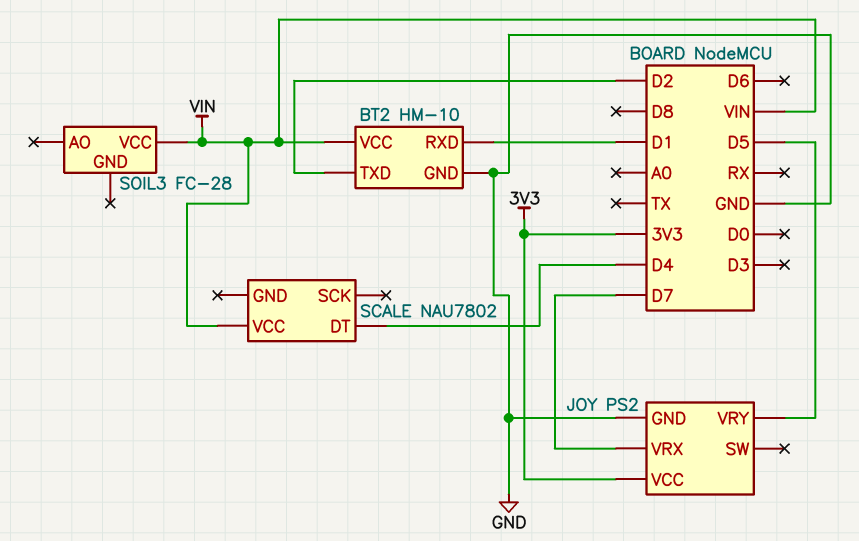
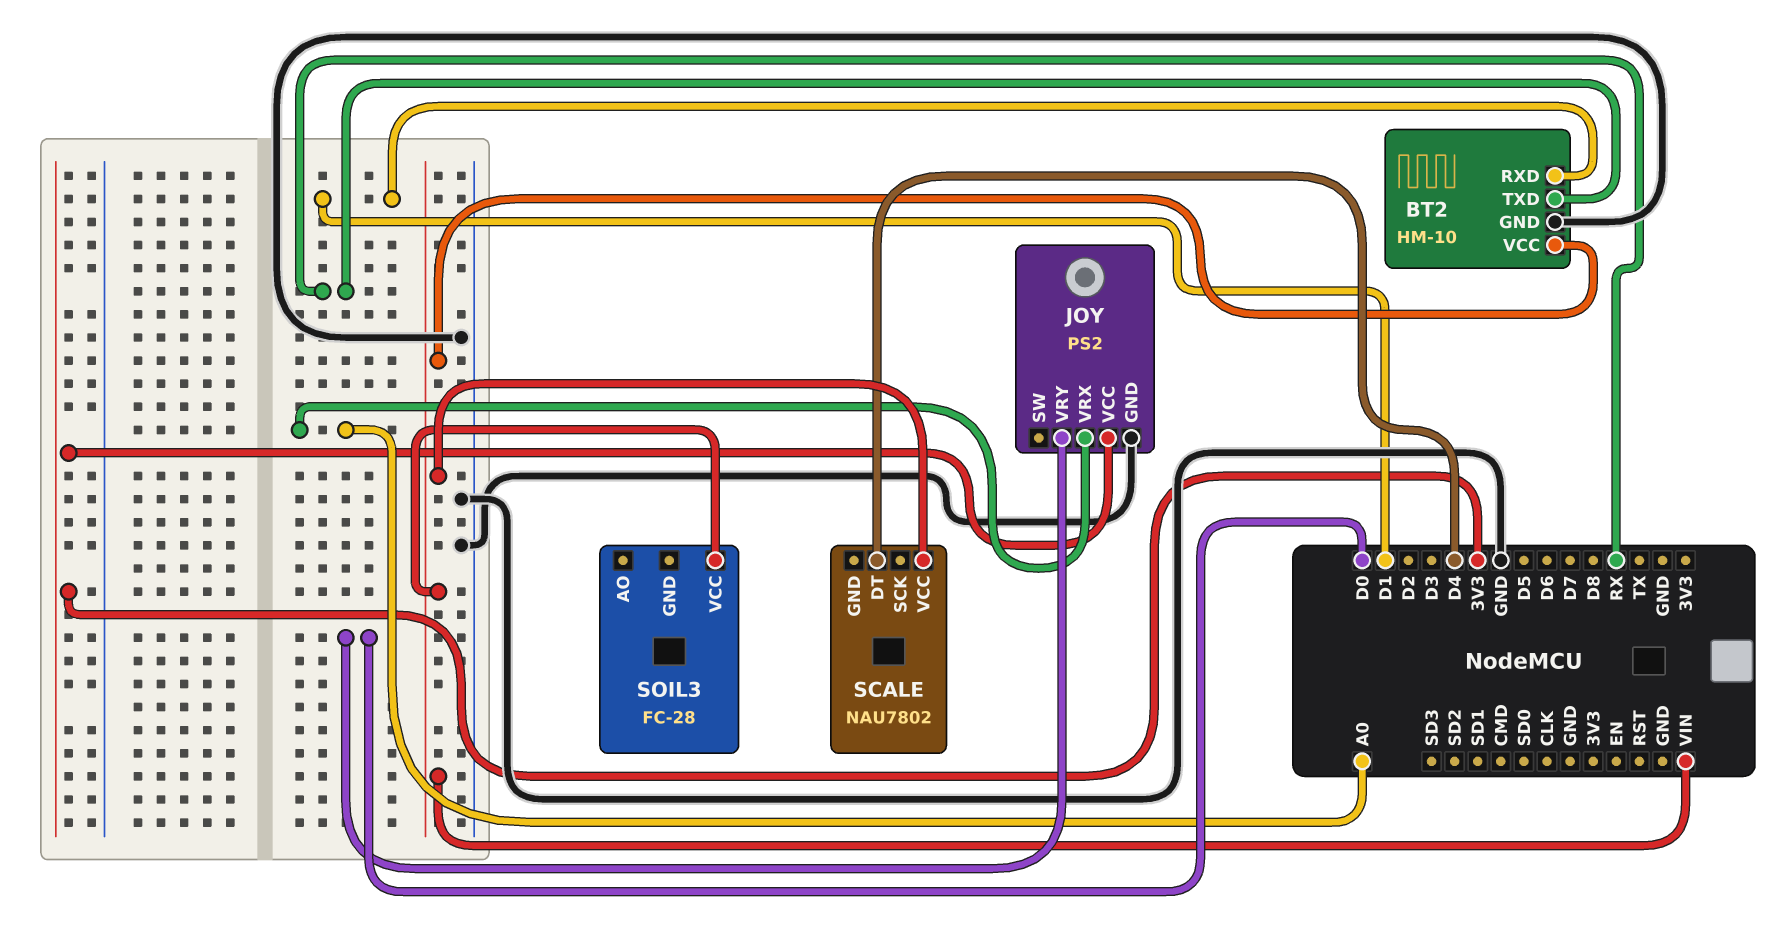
BT2 pin TXD: D2 -> RX
JOY pin VRX: D7 -> A0
JOY pin VRY: D5 -> D0

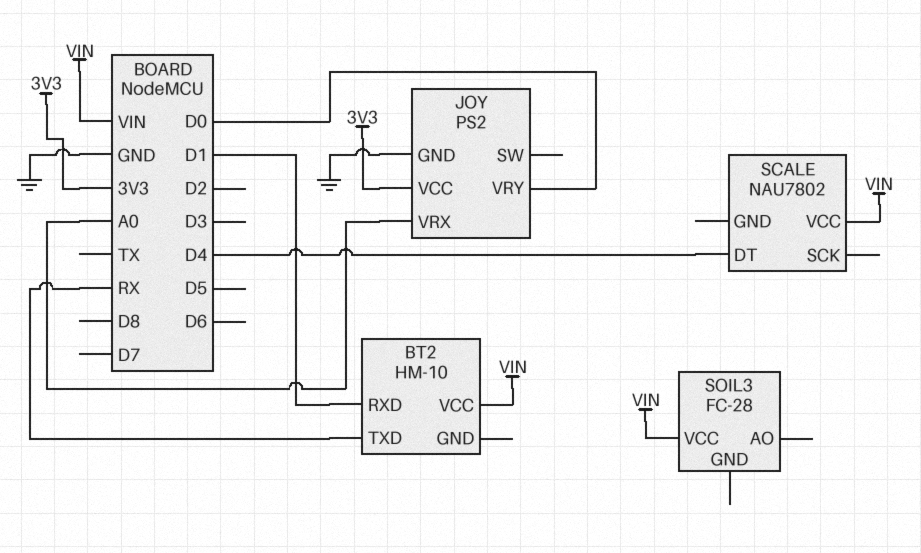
BT2 pin GND: GND -> none

